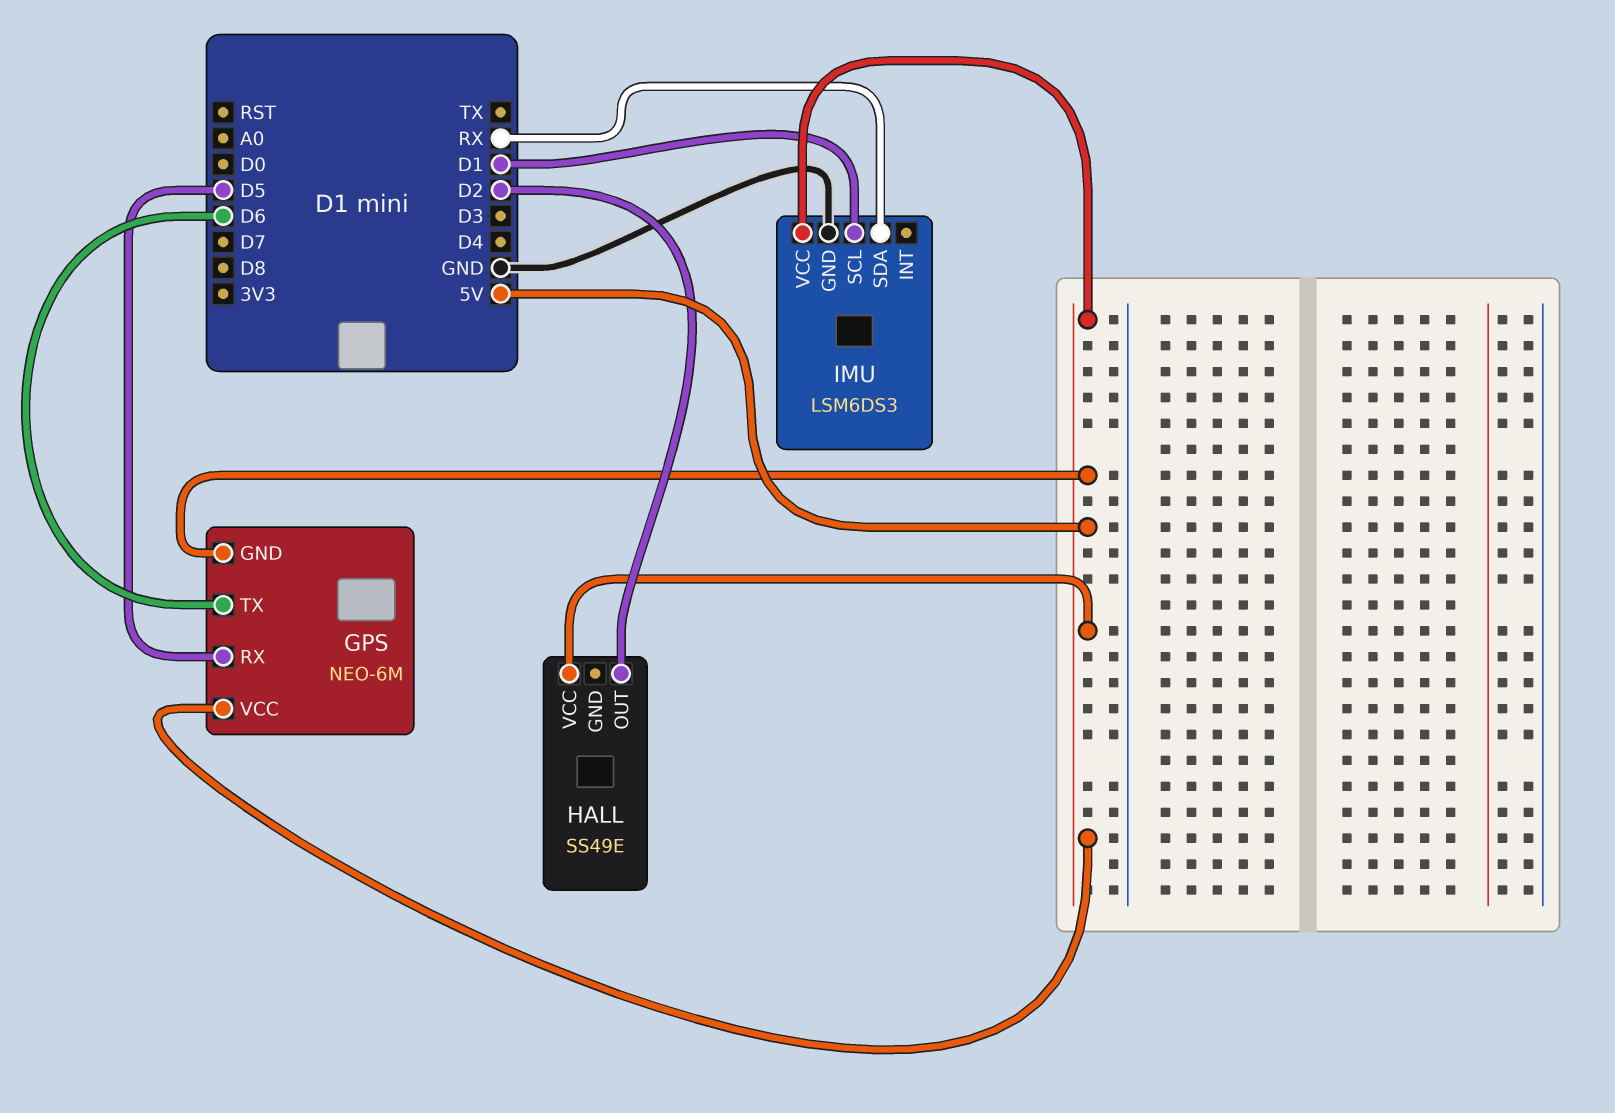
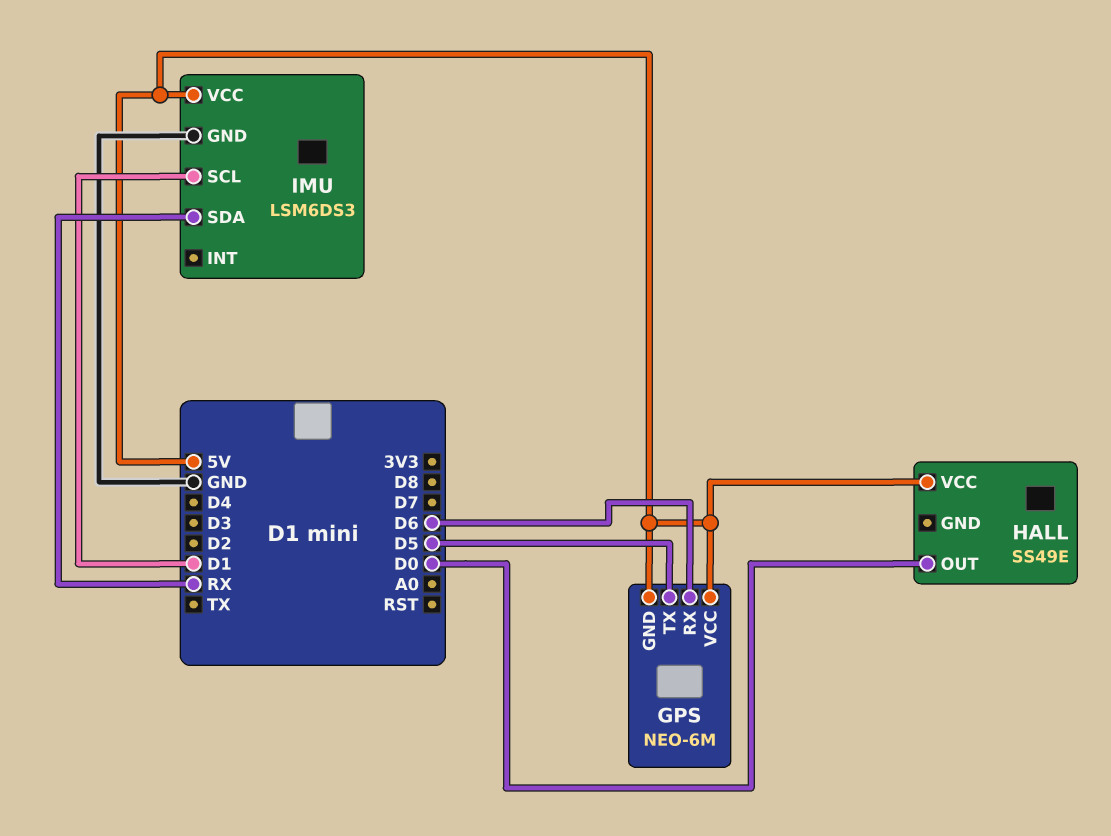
GPS pin RX: D5 -> D6
GPS pin TX: D6 -> D5
HALL pin OUT: D2 -> D0

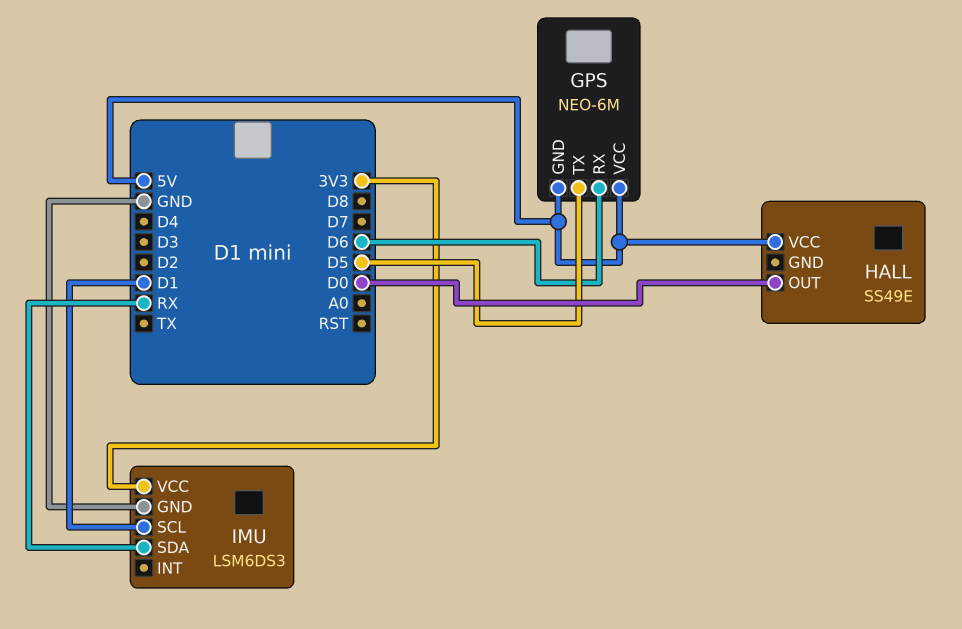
IMU pin VCC: 5V -> 3V3

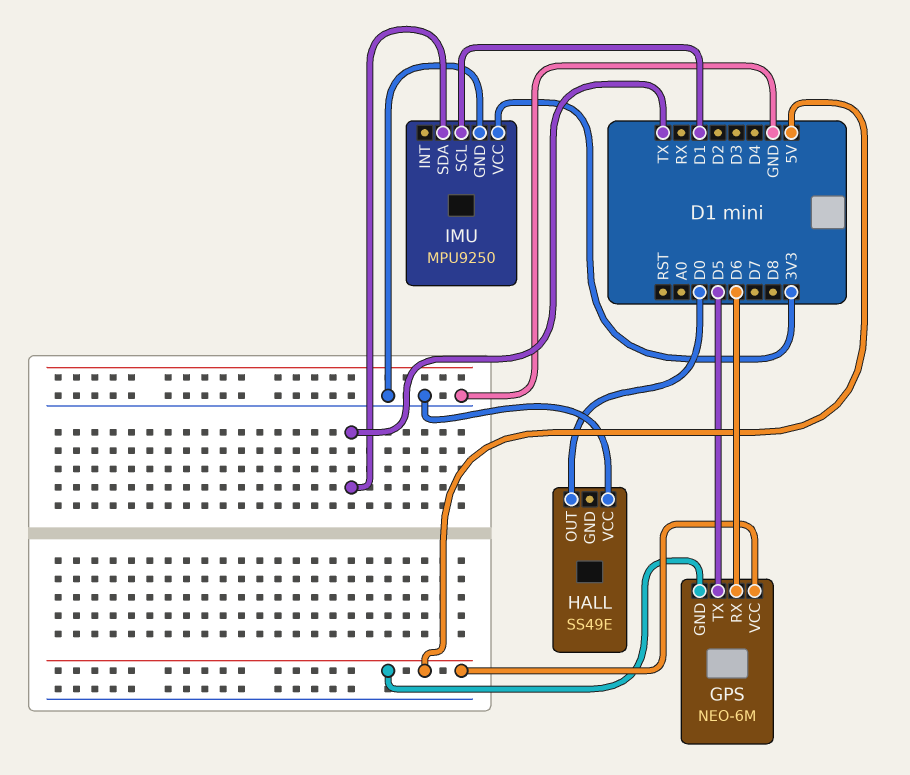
HALL pin VCC: 5V -> GND
IMU: LSM6DS3 -> MPU9250
IMU pin SDA: RX -> TX

